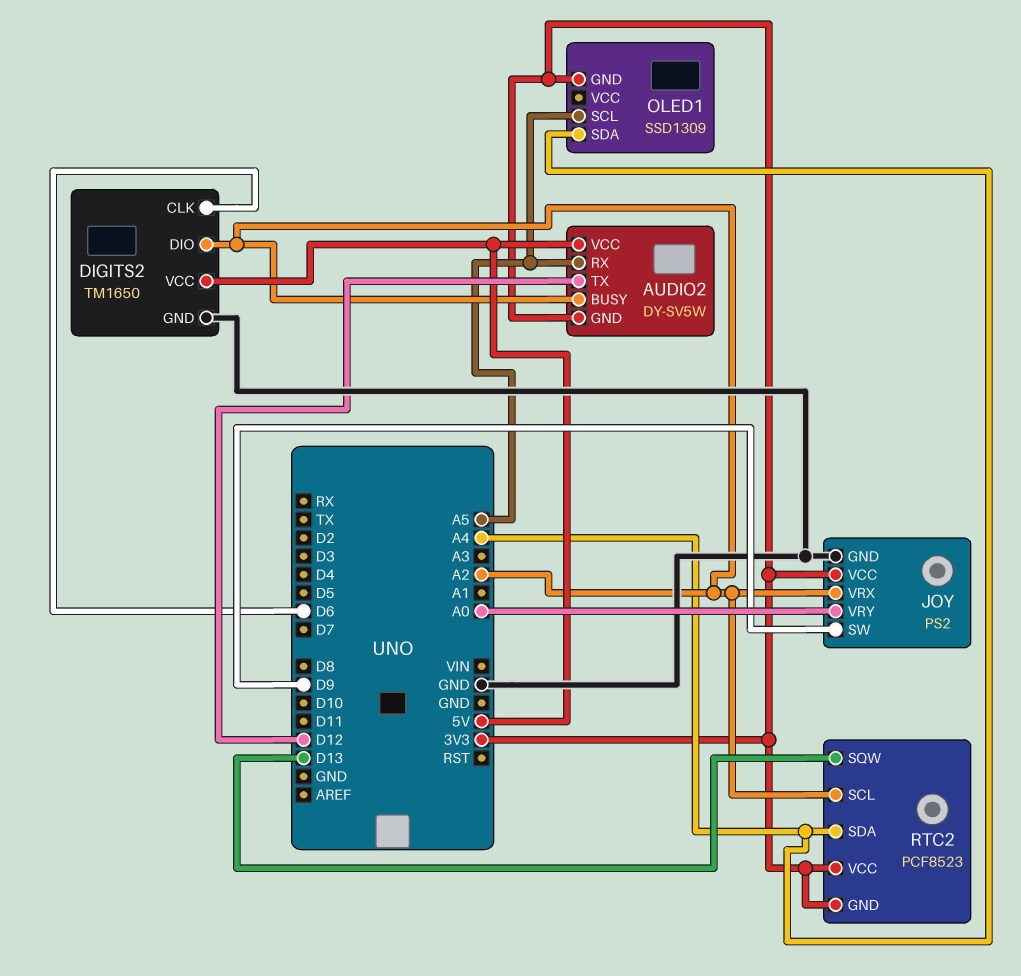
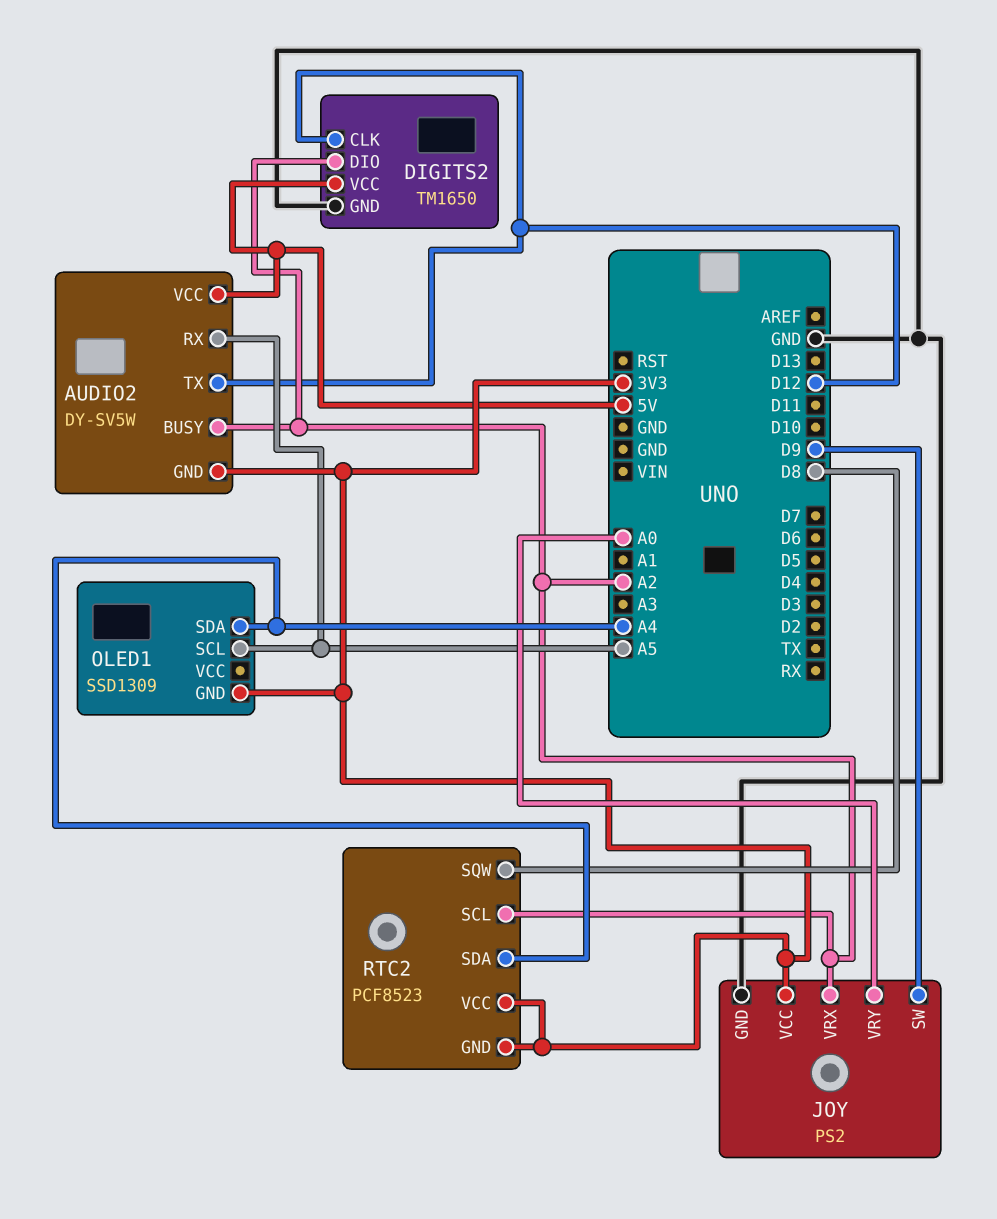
DIGITS2 pin CLK: D6 -> D12
RTC2 pin SQW: D13 -> D8

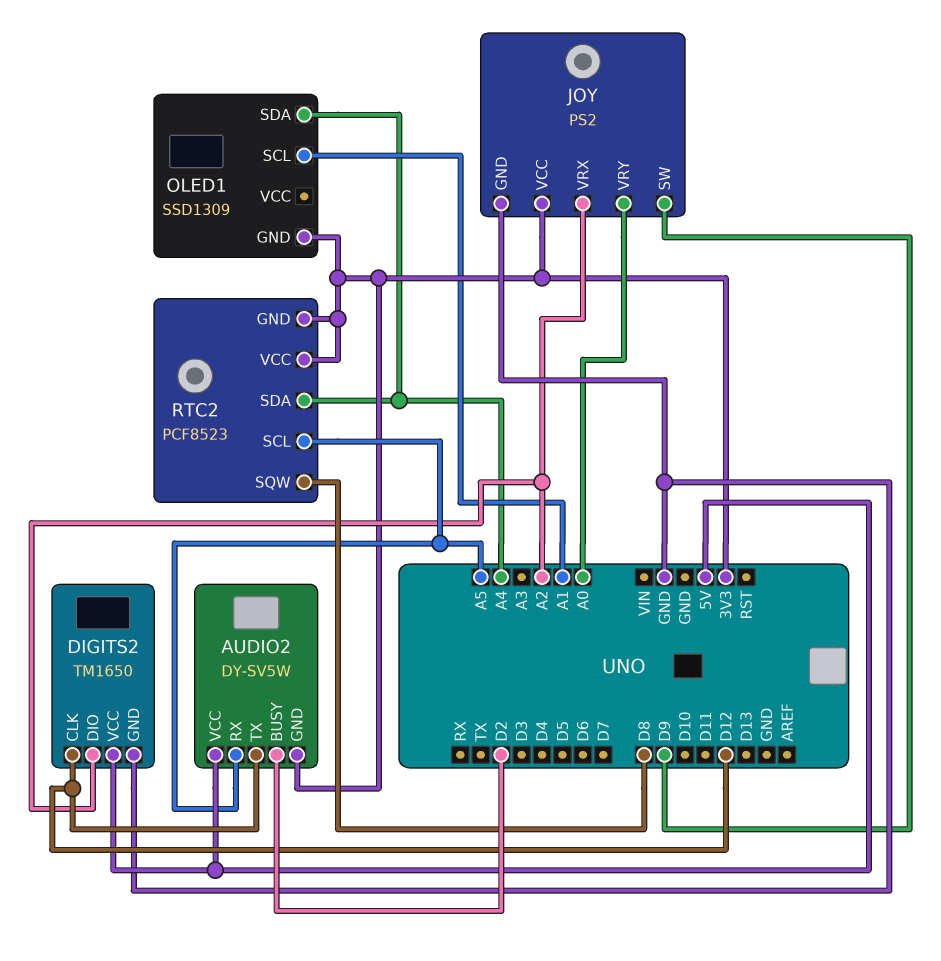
AUDIO2 pin BUSY: A2 -> D2
OLED1 pin SCL: A5 -> A1
RTC2 pin SCL: A2 -> A5

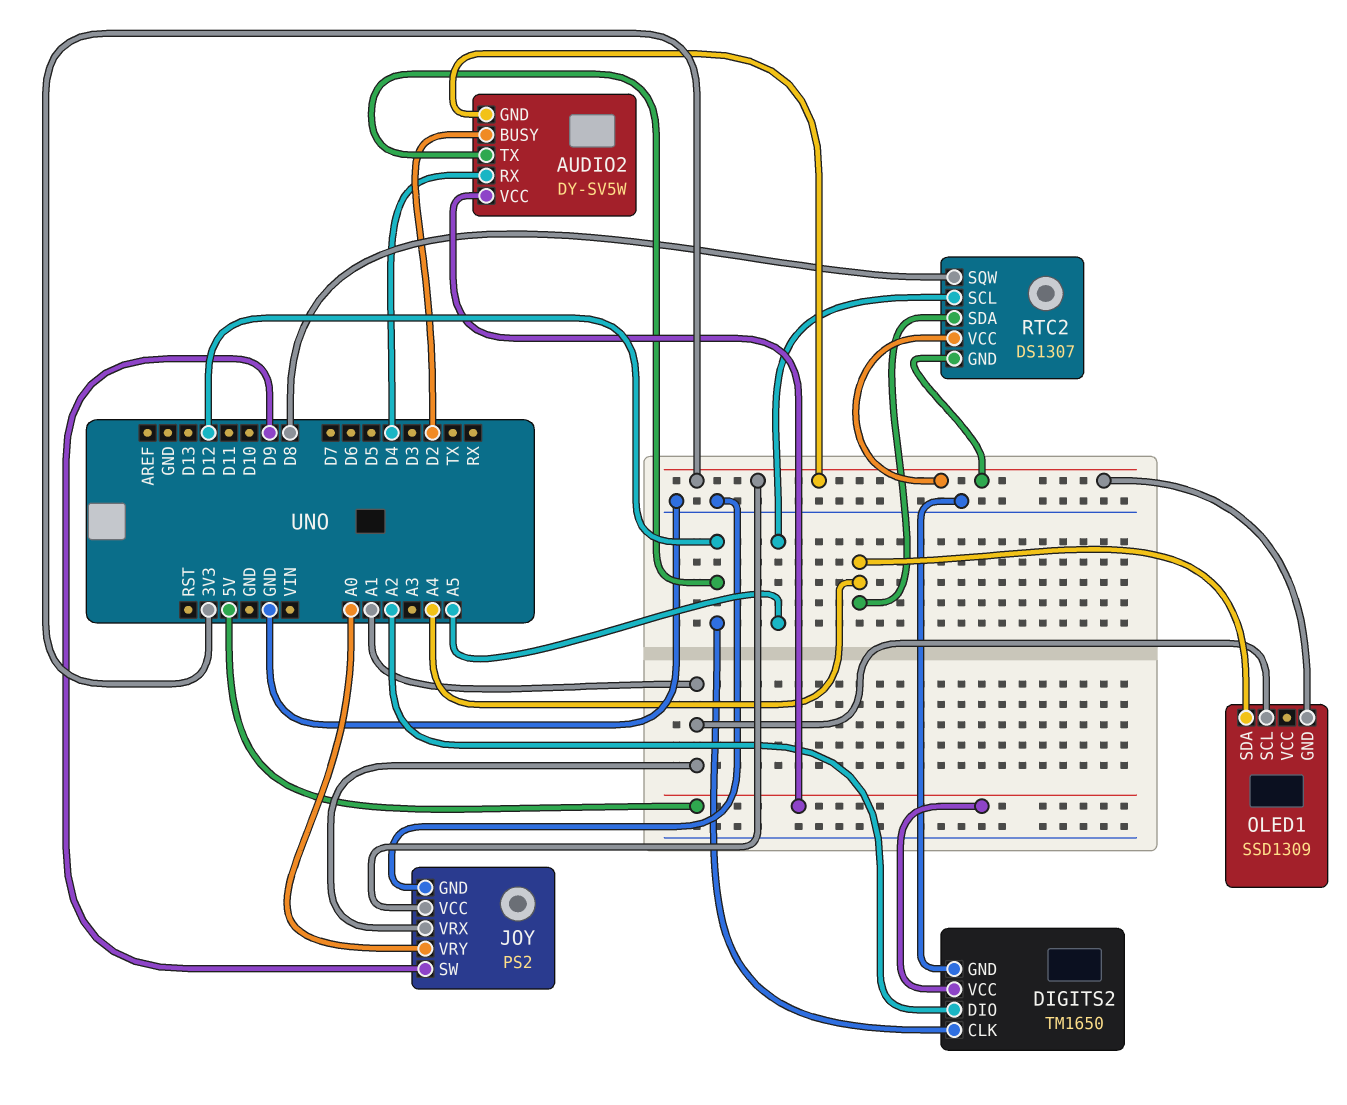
AUDIO2 pin RX: A5 -> D4
JOY pin VRX: A2 -> A1
RTC2: PCF8523 -> DS1307

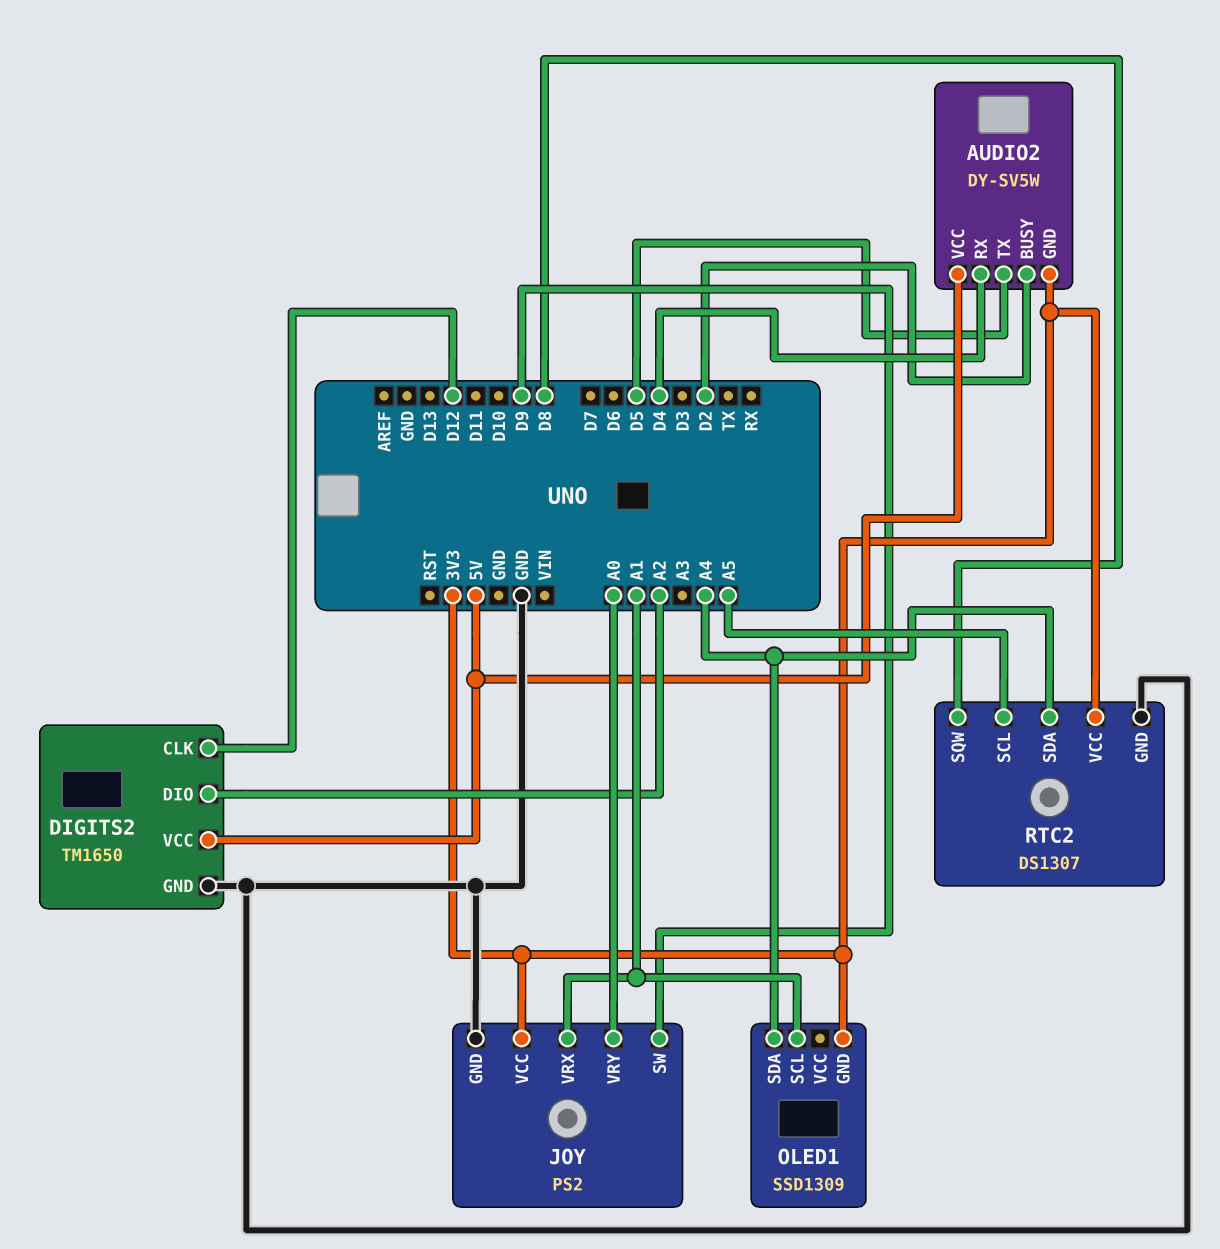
AUDIO2 pin TX: D12 -> D5
RTC2 pin GND: 3V3 -> GND

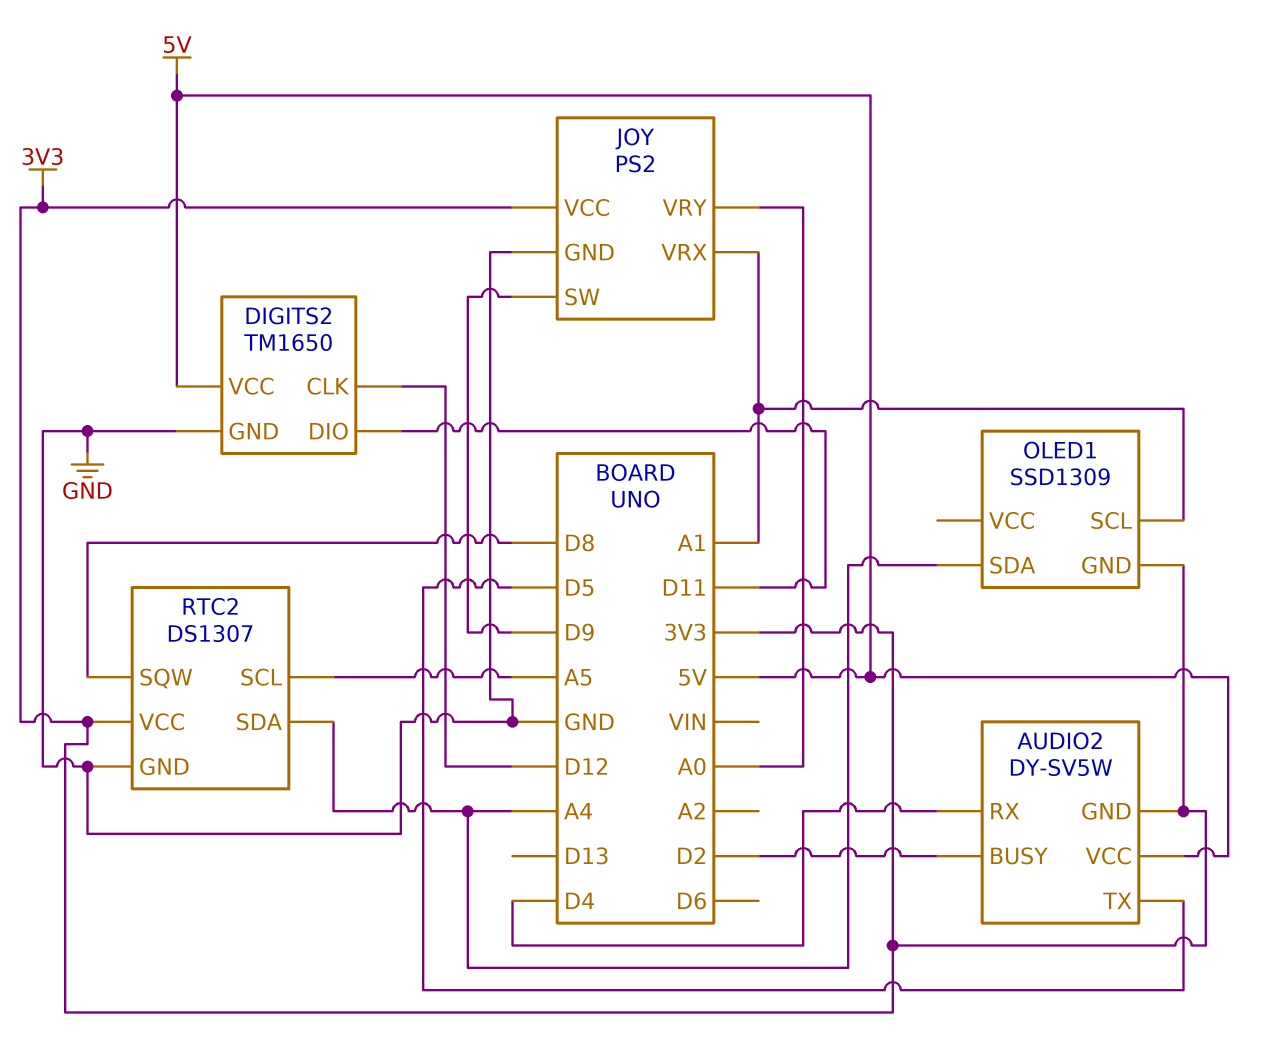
DIGITS2 pin DIO: A2 -> D11

